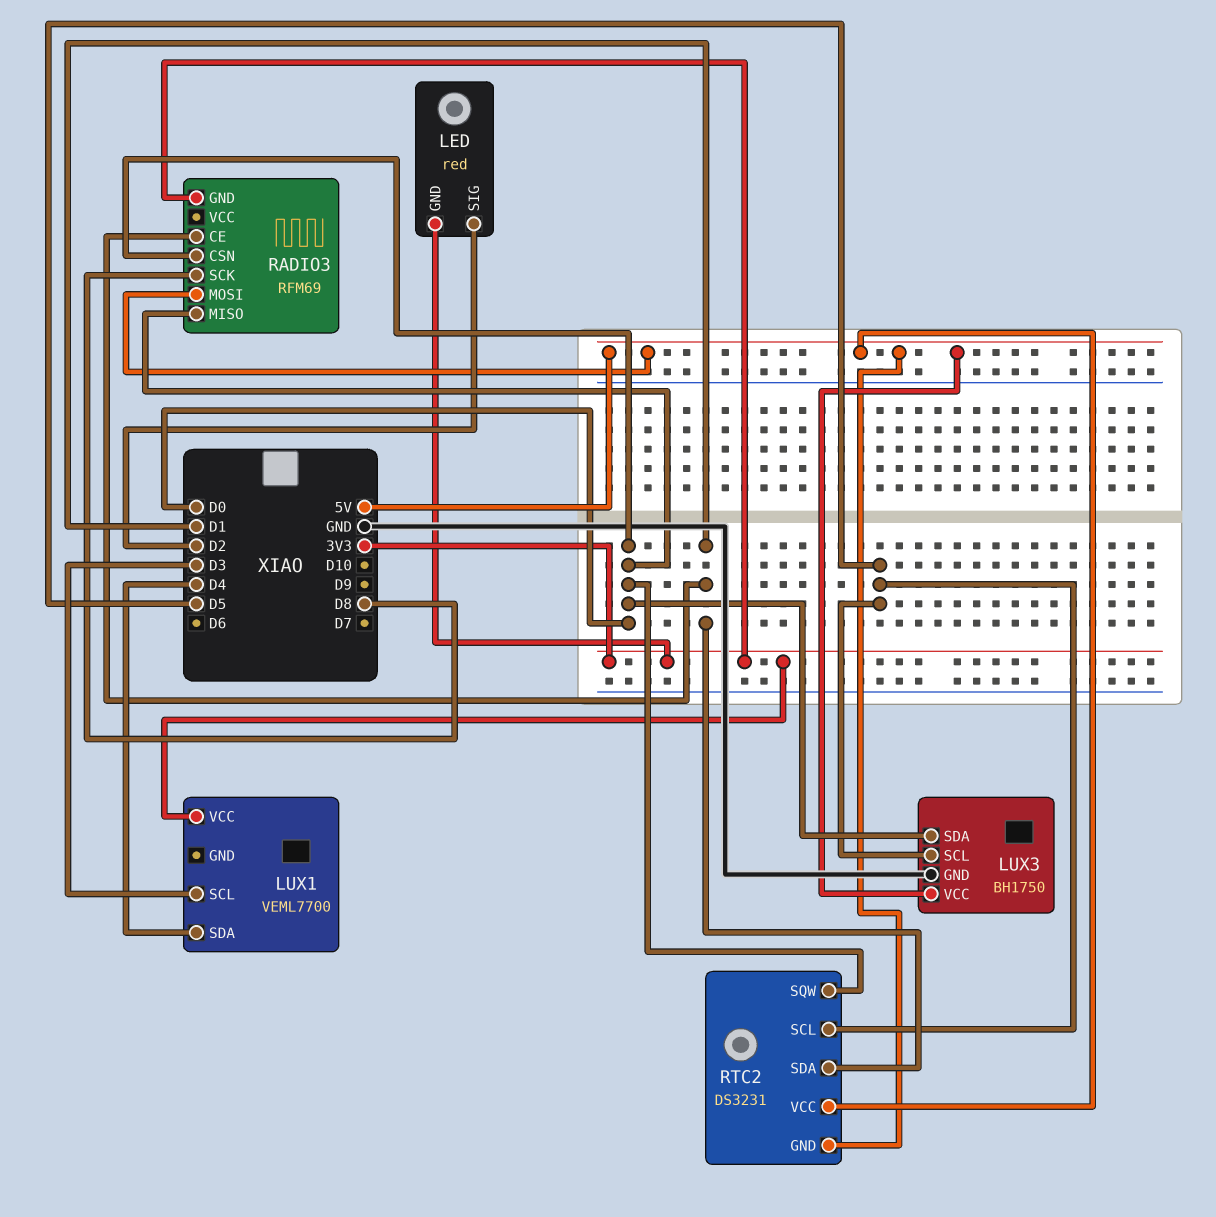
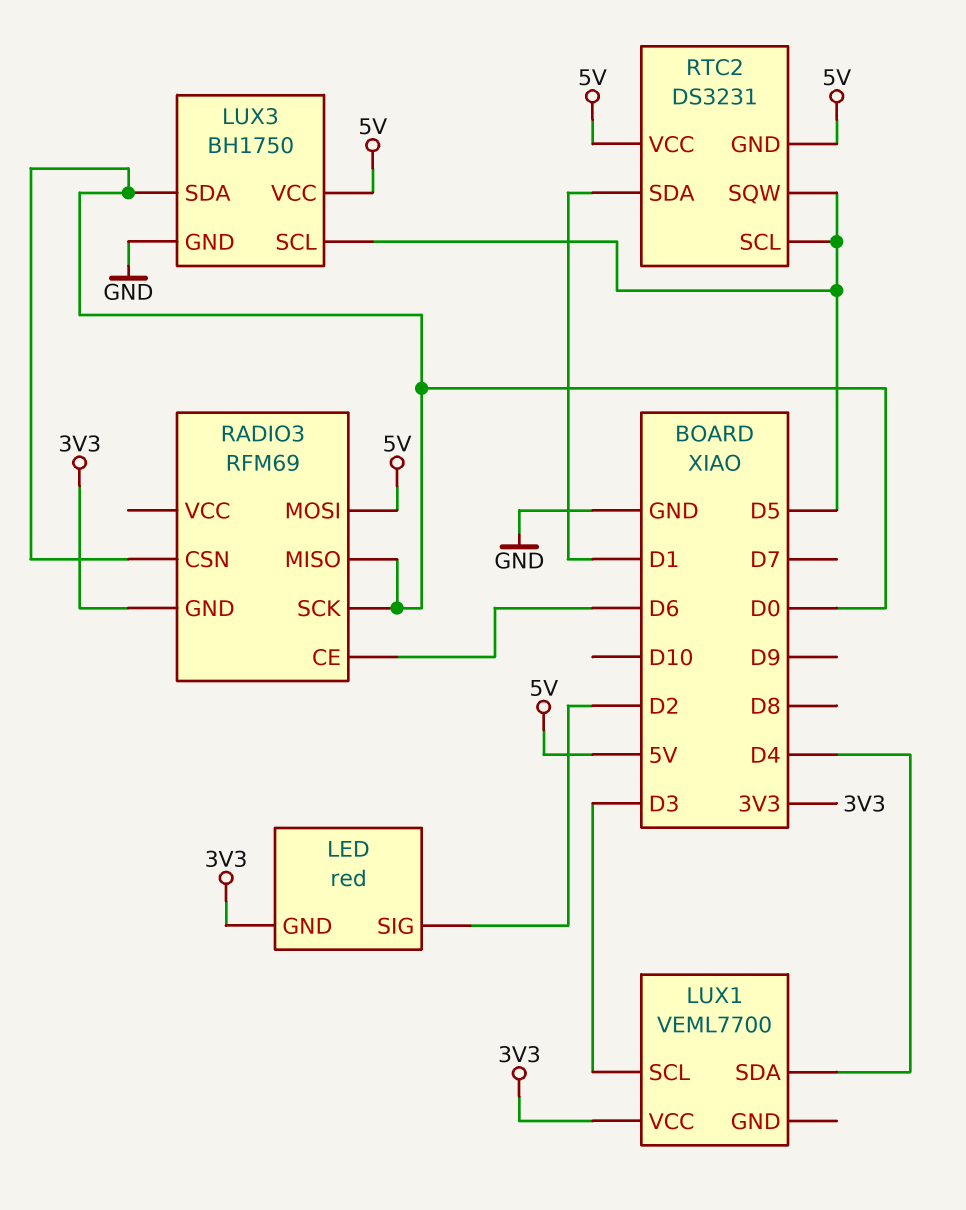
RADIO3 pin CE: D1 -> D6
RADIO3 pin SCK: D8 -> D0
RTC2 pin SQW: D0 -> D5

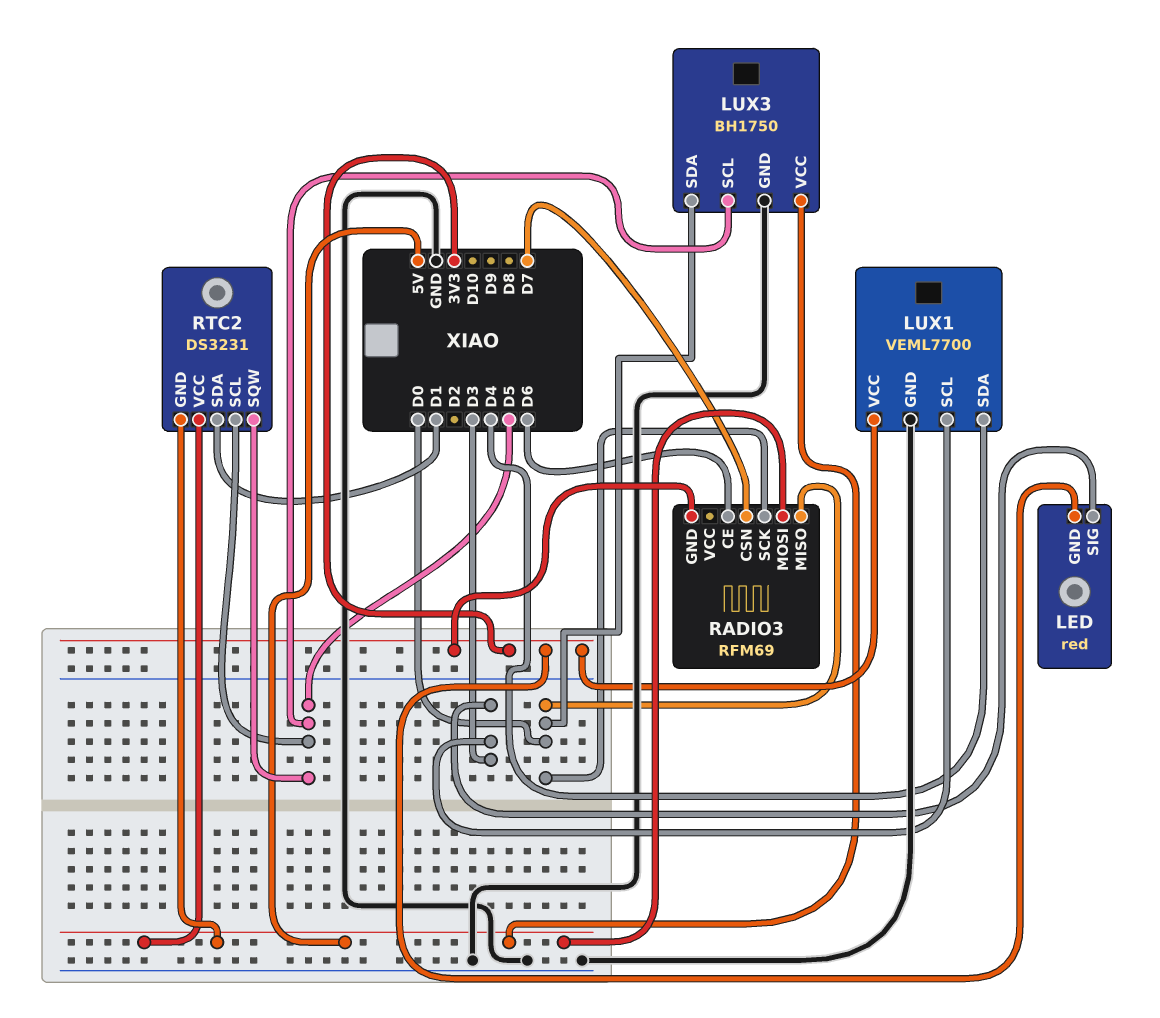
LED pin SIG: D2 -> D3
LUX1 pin GND: none -> GND
RADIO3 pin CSN: D0 -> D7

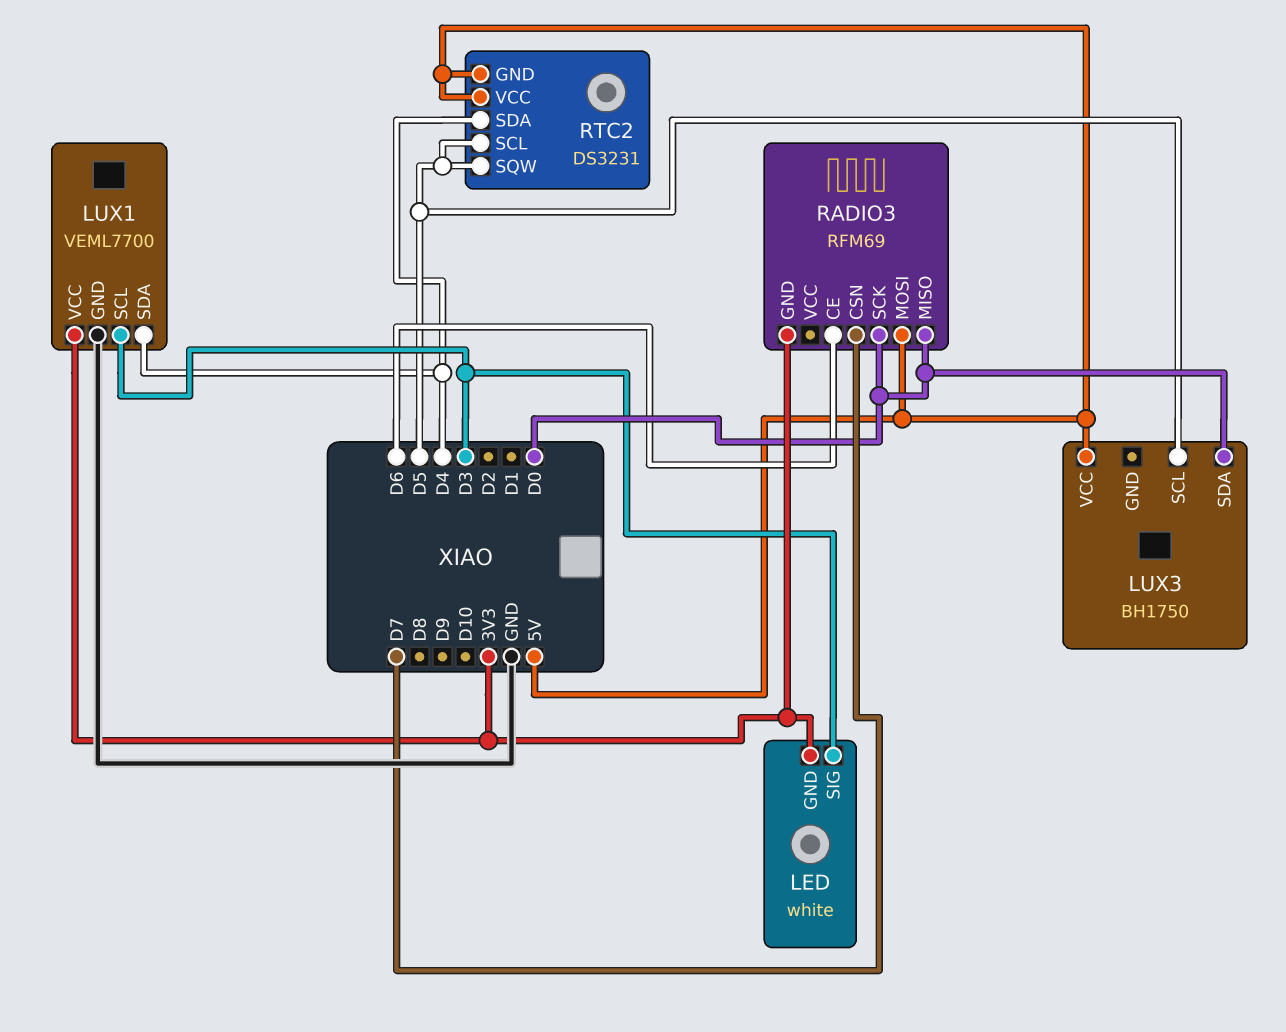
LED: red -> white
LUX3 pin GND: GND -> none
RTC2 pin SDA: D1 -> D4

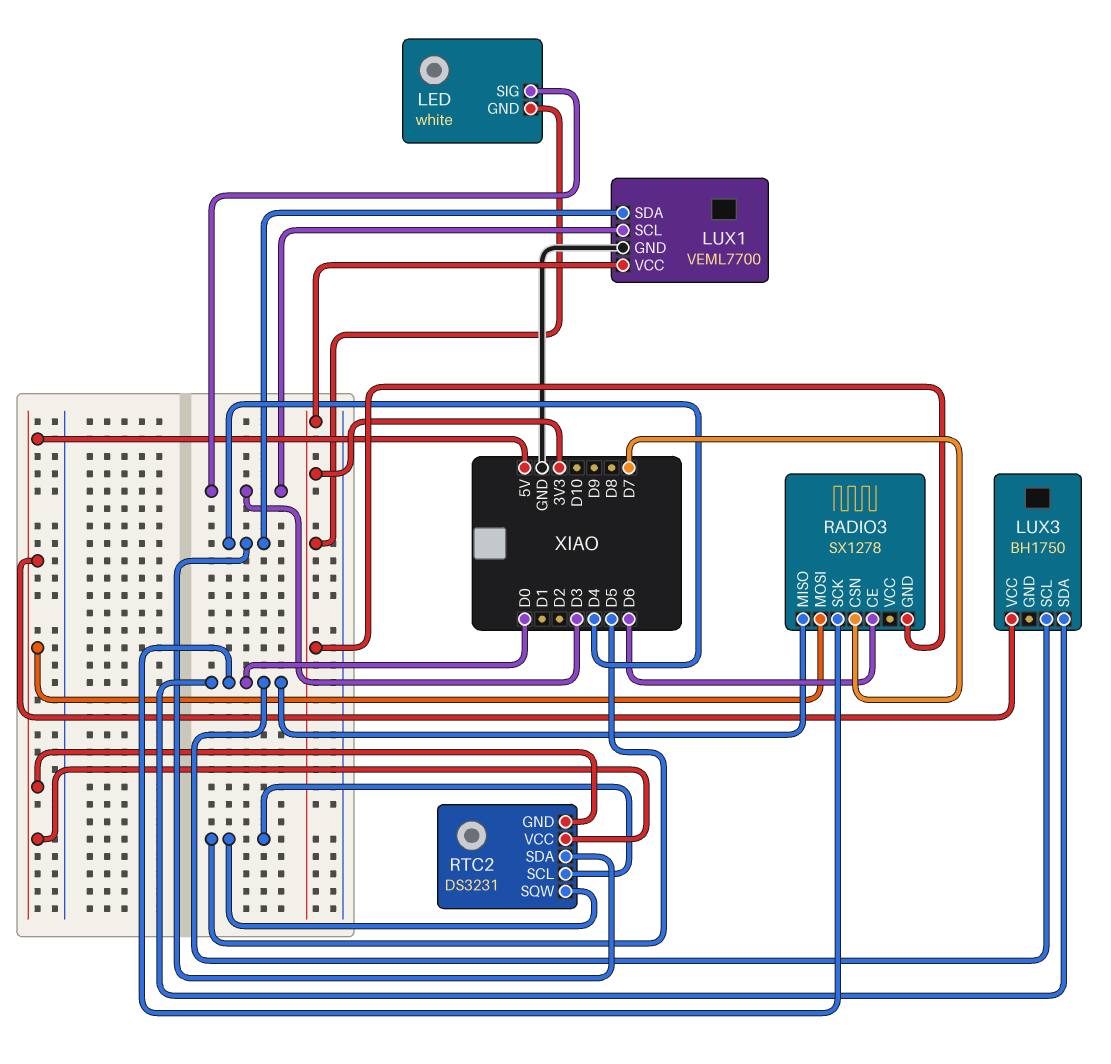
LUX3 pin SCL: D5 -> D0
RADIO3: RFM69 -> SX1278

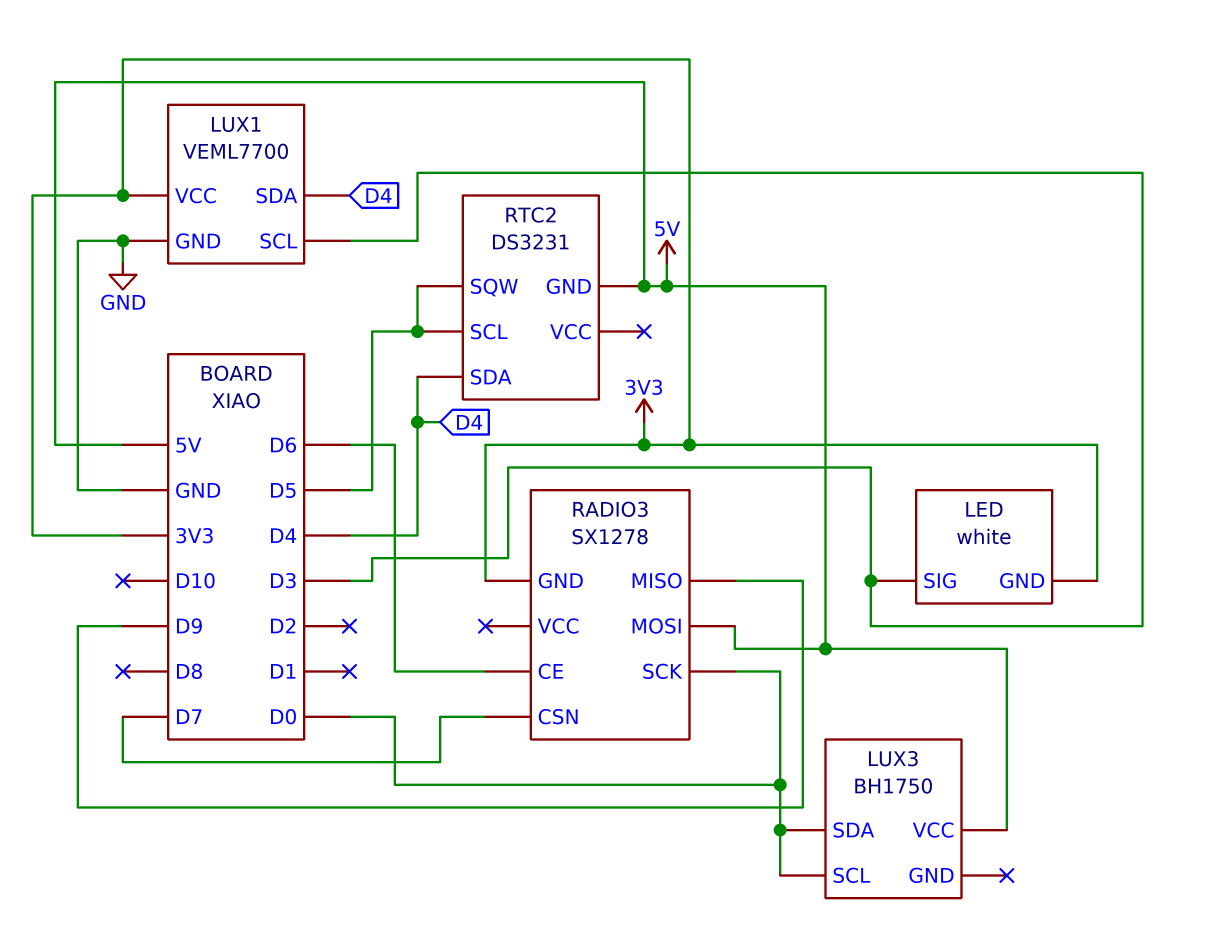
RADIO3 pin MISO: D0 -> D9
RTC2 pin VCC: 5V -> none

